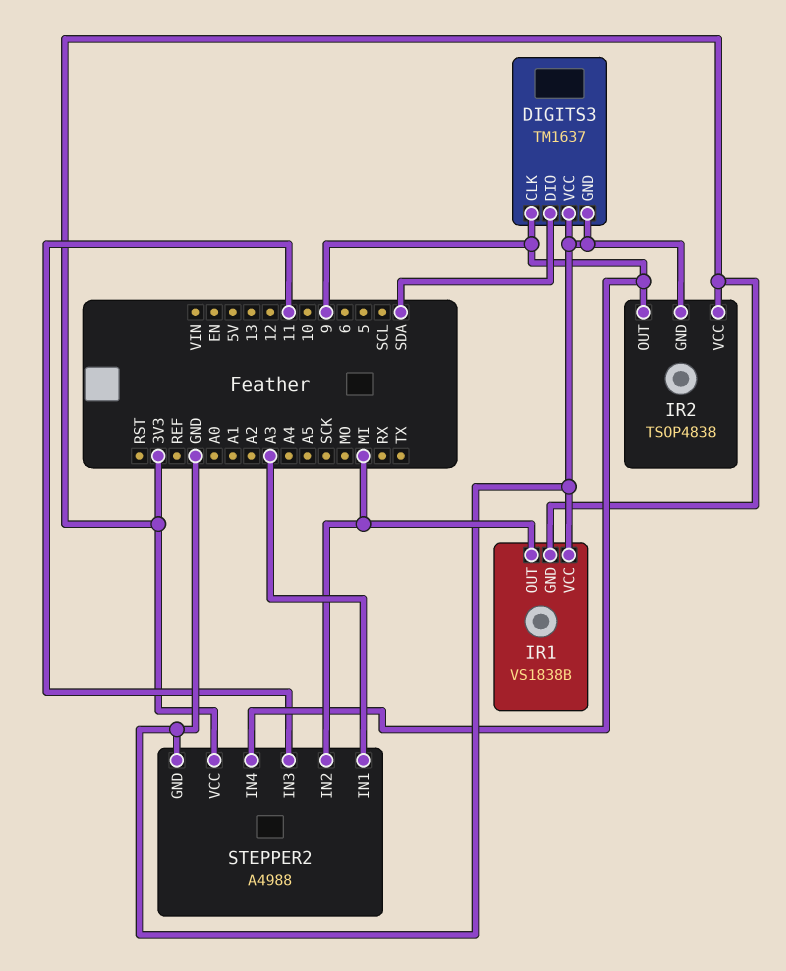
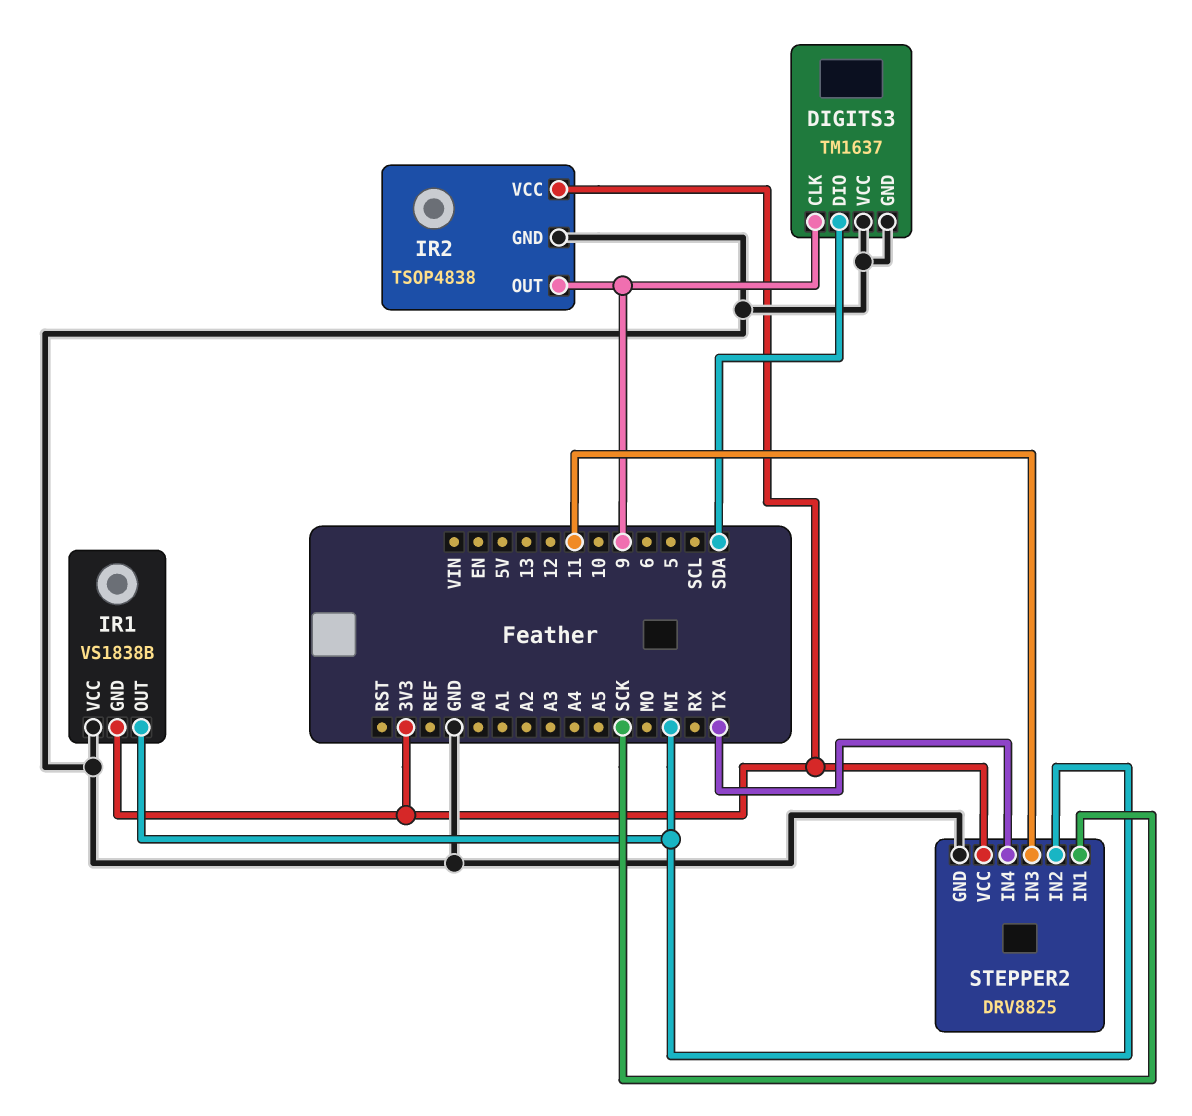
STEPPER2: A4988 -> DRV8825
STEPPER2 pin IN1: A3 -> SCK
STEPPER2 pin IN4: 9 -> TX

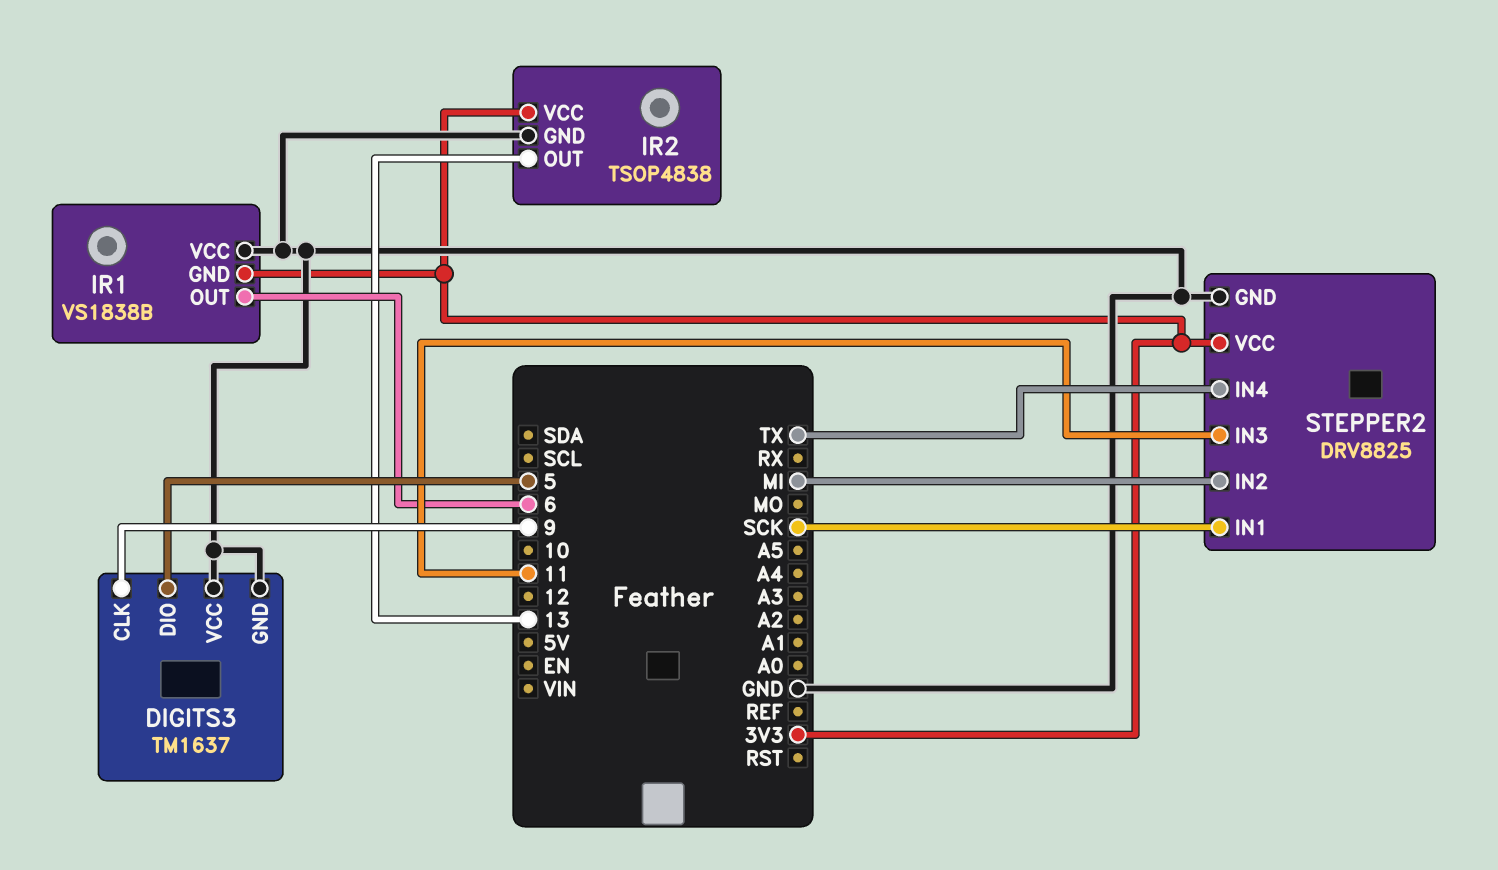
DIGITS3 pin DIO: SDA -> 5
IR1 pin OUT: MI -> 6
IR2 pin OUT: 9 -> 13

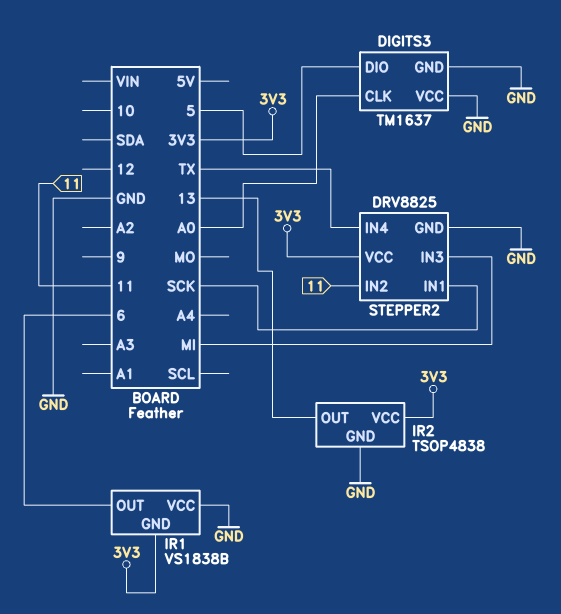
DIGITS3 pin CLK: 9 -> A0
STEPPER2 pin IN2: MI -> 11
STEPPER2 pin IN3: 11 -> MI

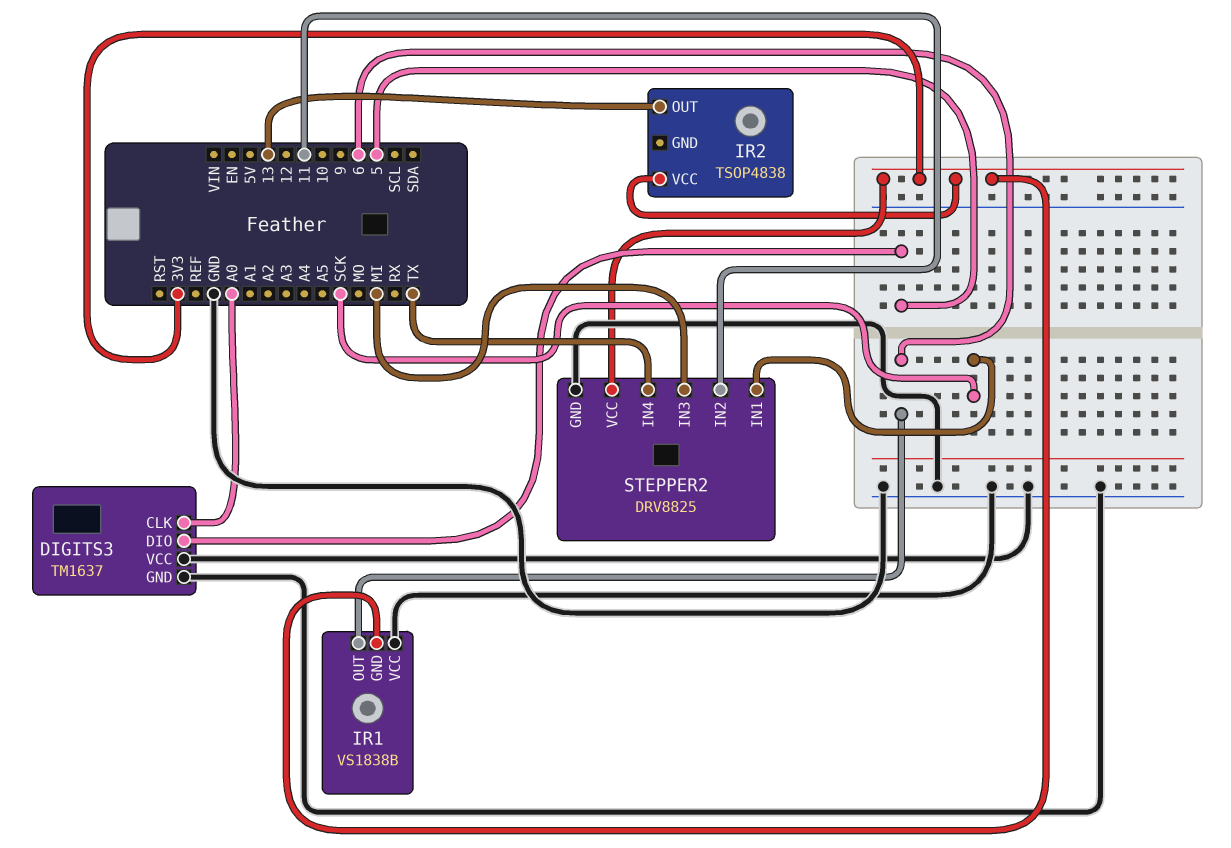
IR2 pin GND: GND -> none

